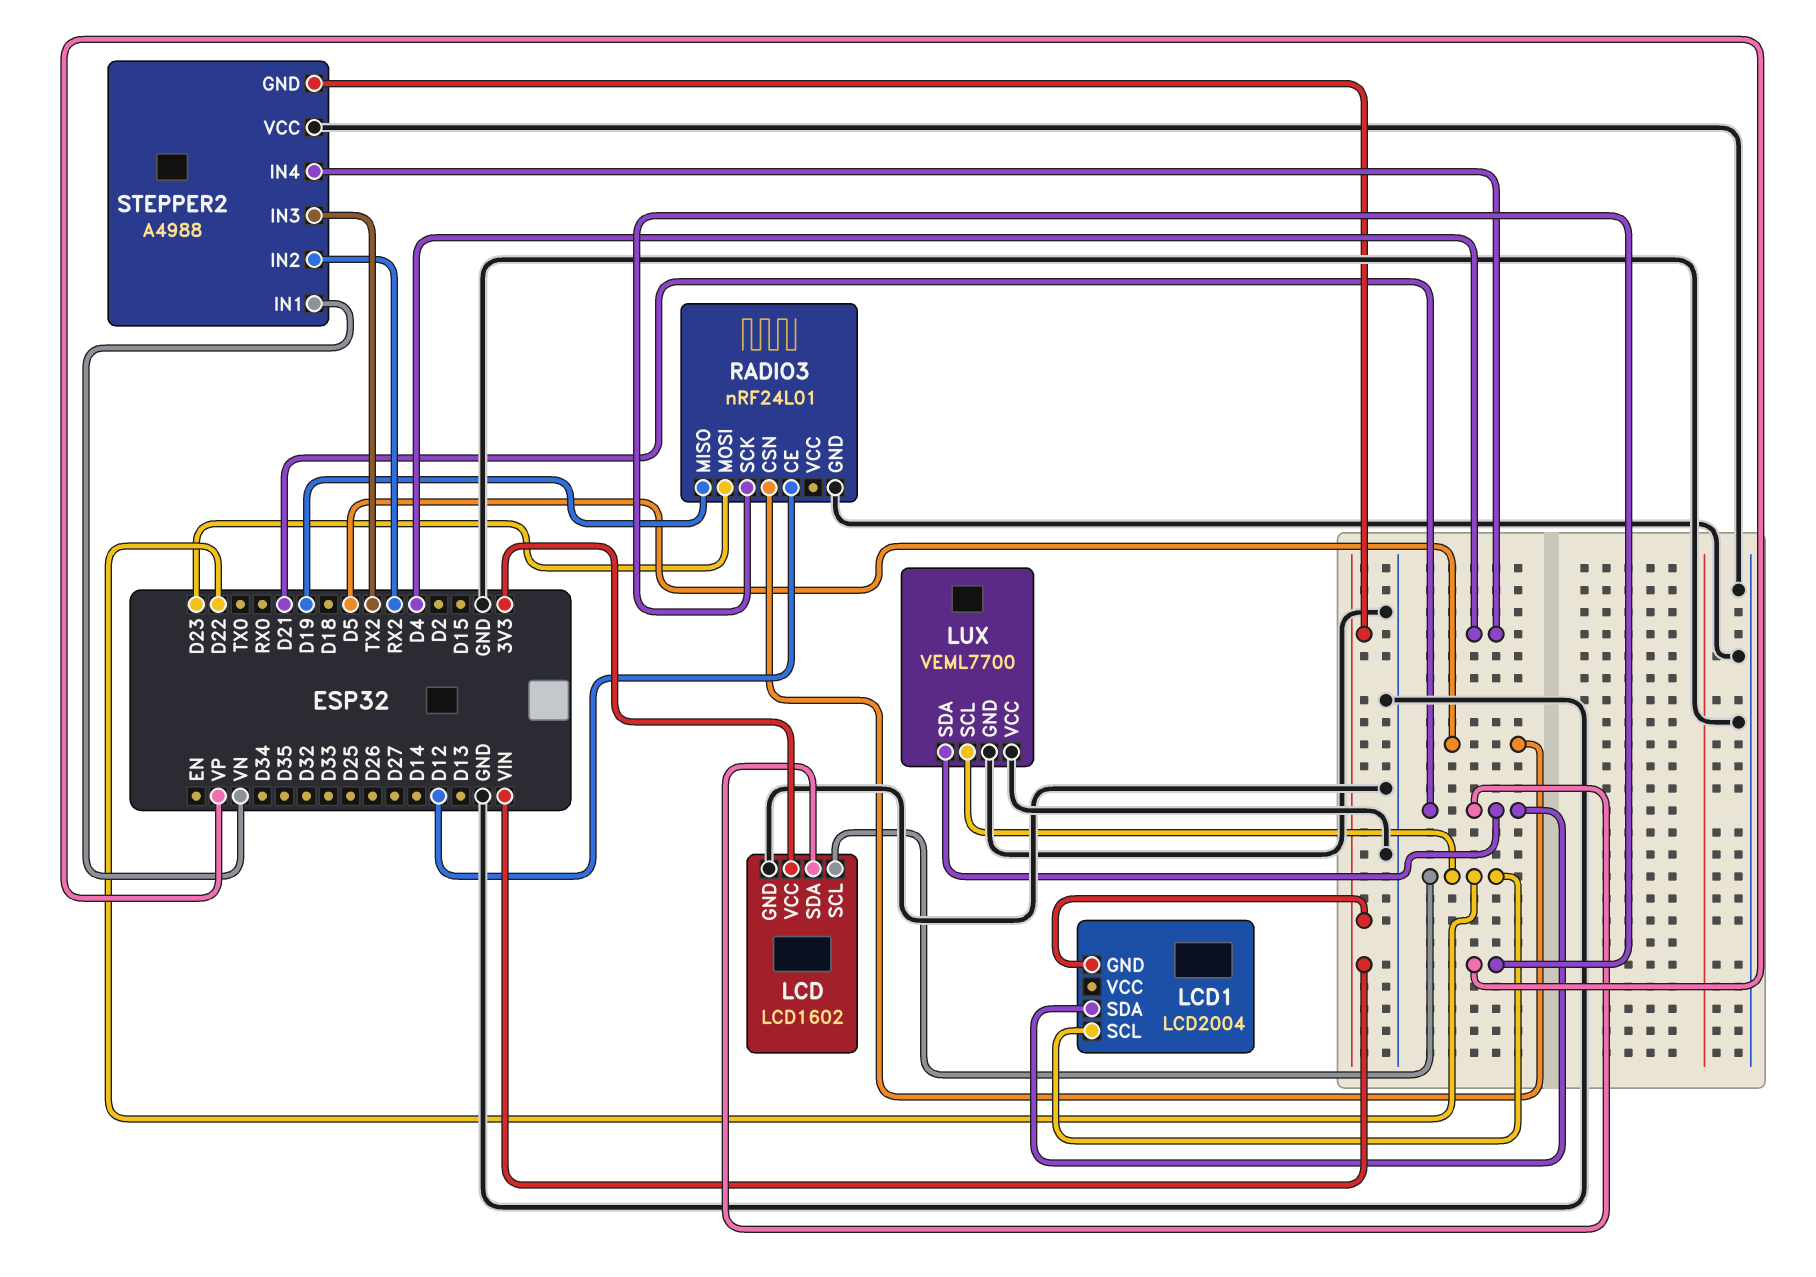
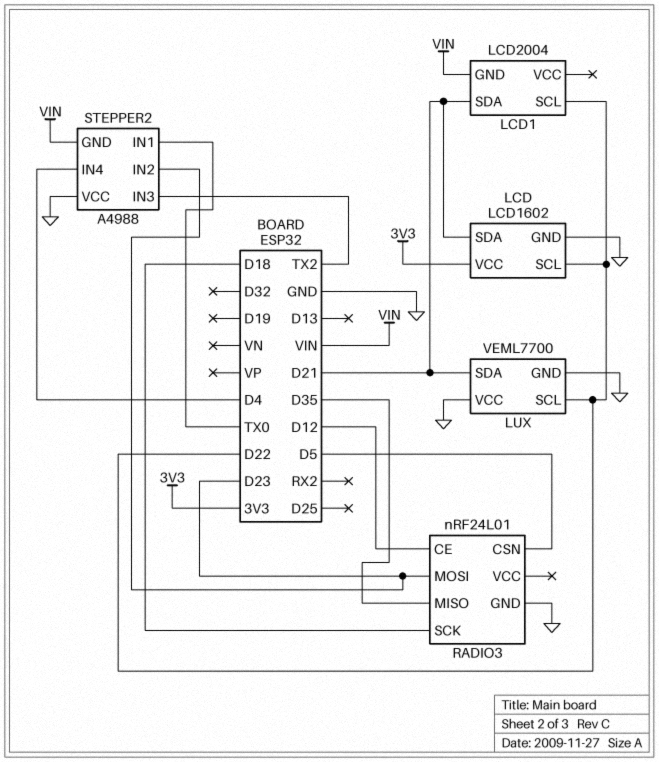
RADIO3 pin MISO: D19 -> D35
RADIO3 pin SCK: VP -> D18
STEPPER2 pin IN1: VN -> TX0
STEPPER2 pin IN2: RX2 -> D23

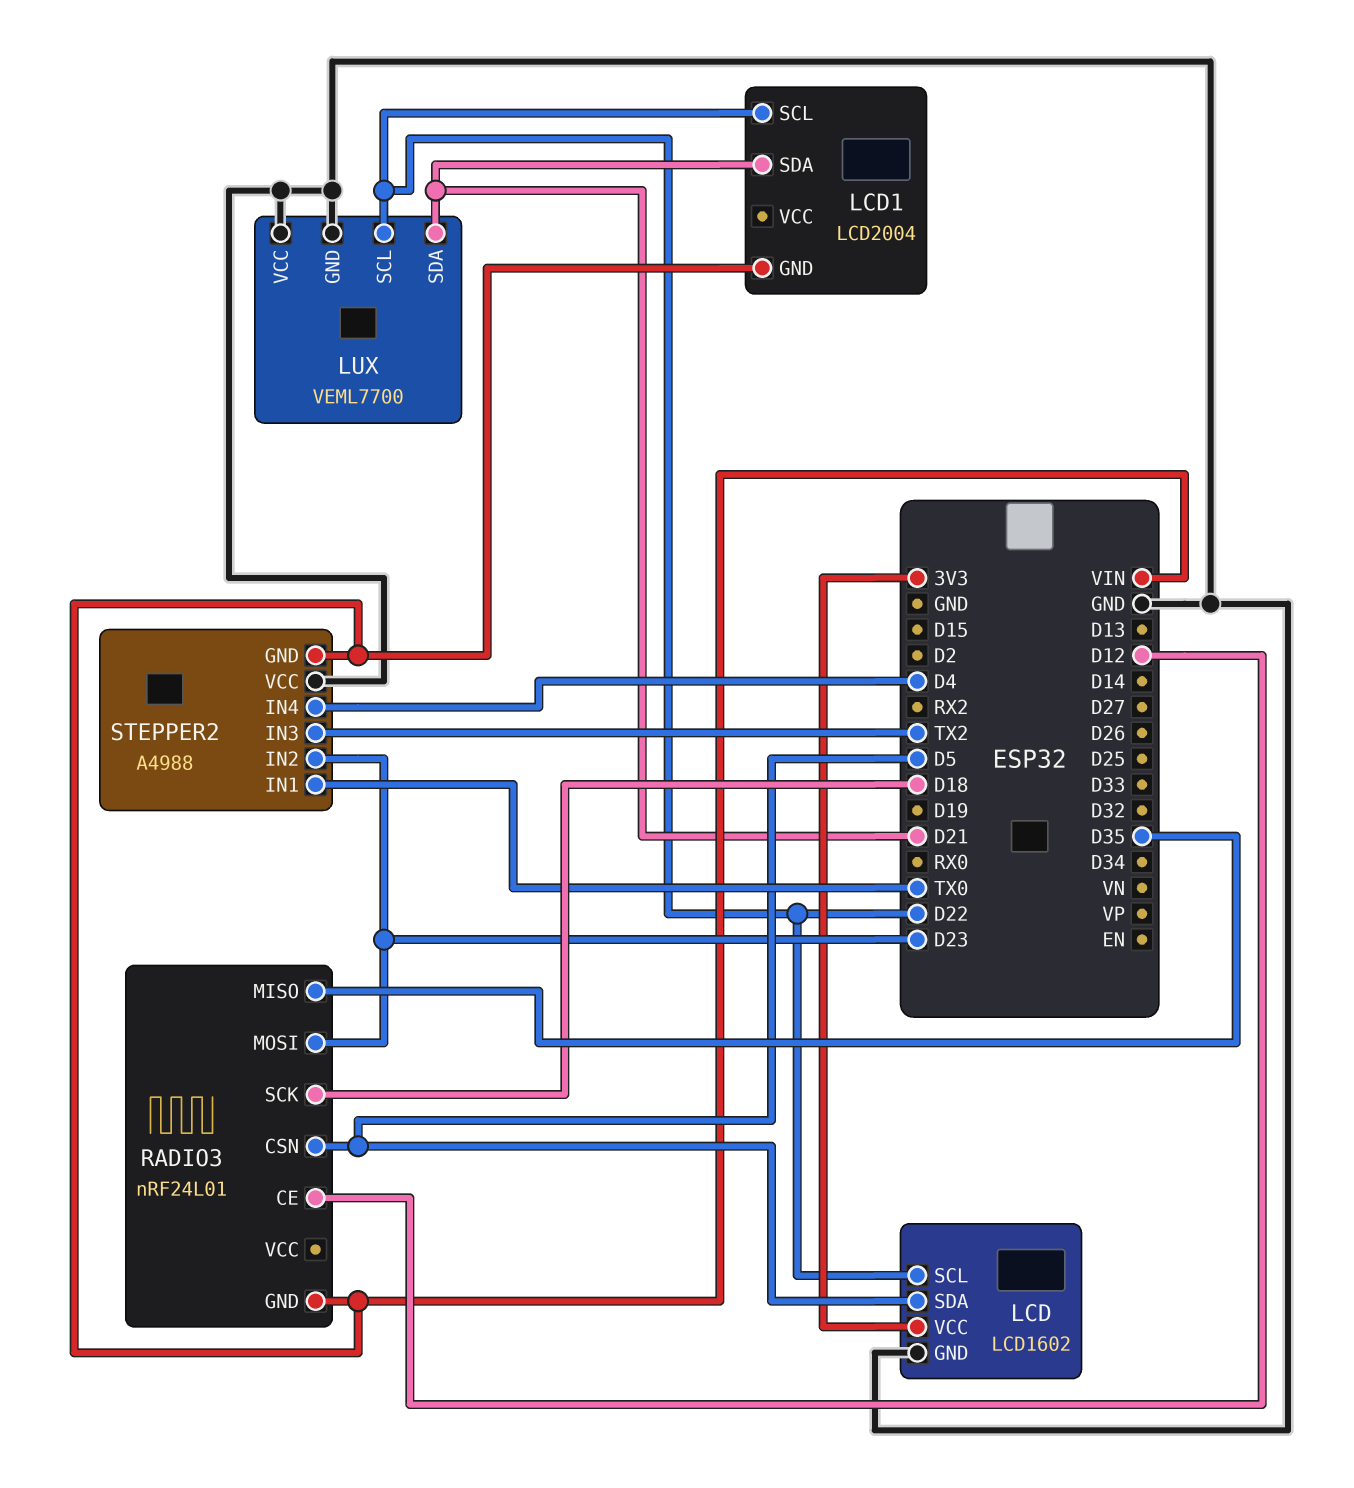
LCD pin SDA: D21 -> D5
RADIO3 pin GND: GND -> VIN

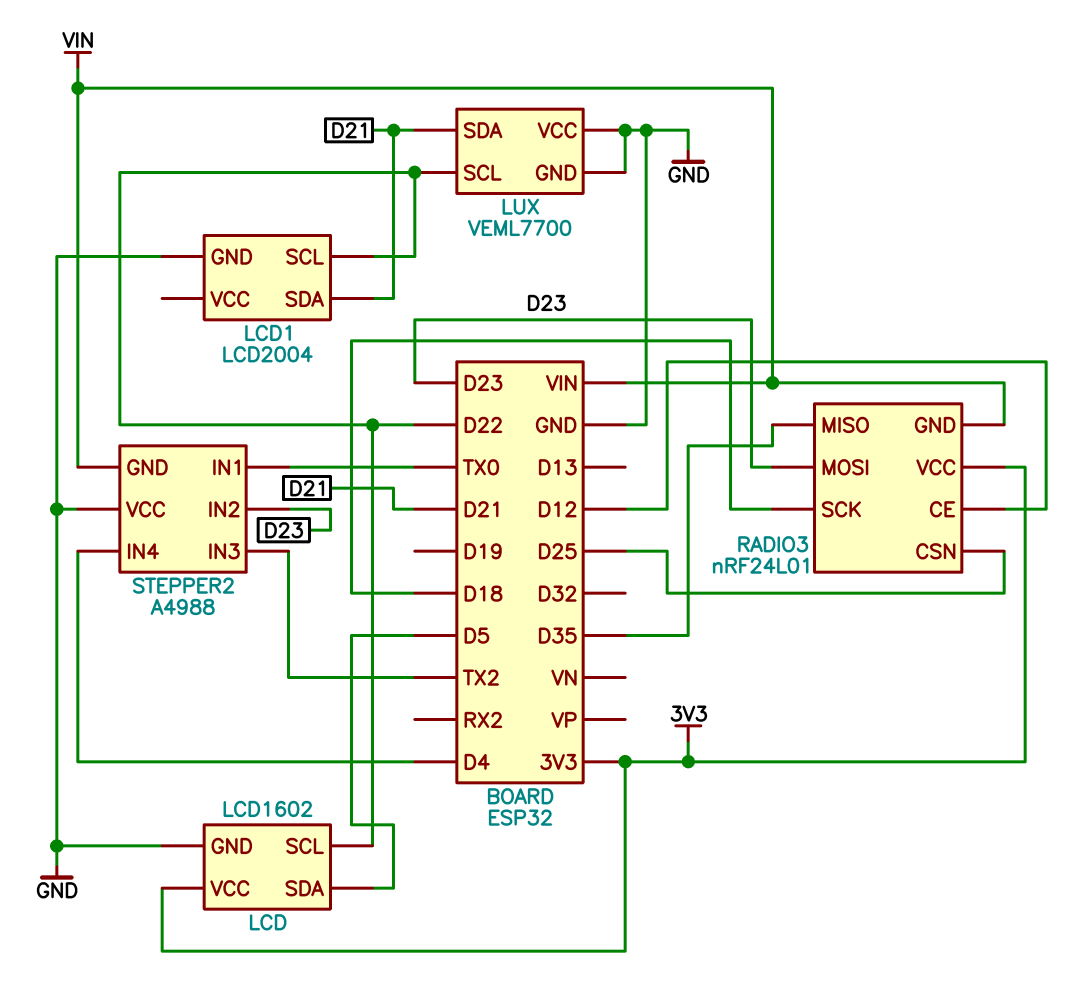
LCD1 pin GND: VIN -> GND
RADIO3 pin CSN: D5 -> D25
RADIO3 pin VCC: none -> 3V3

